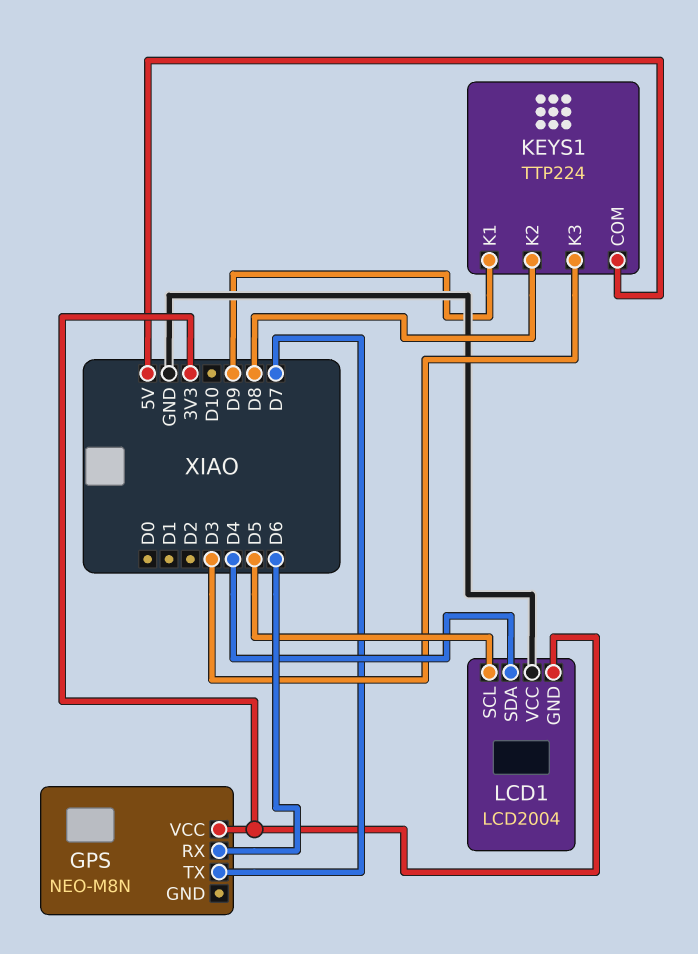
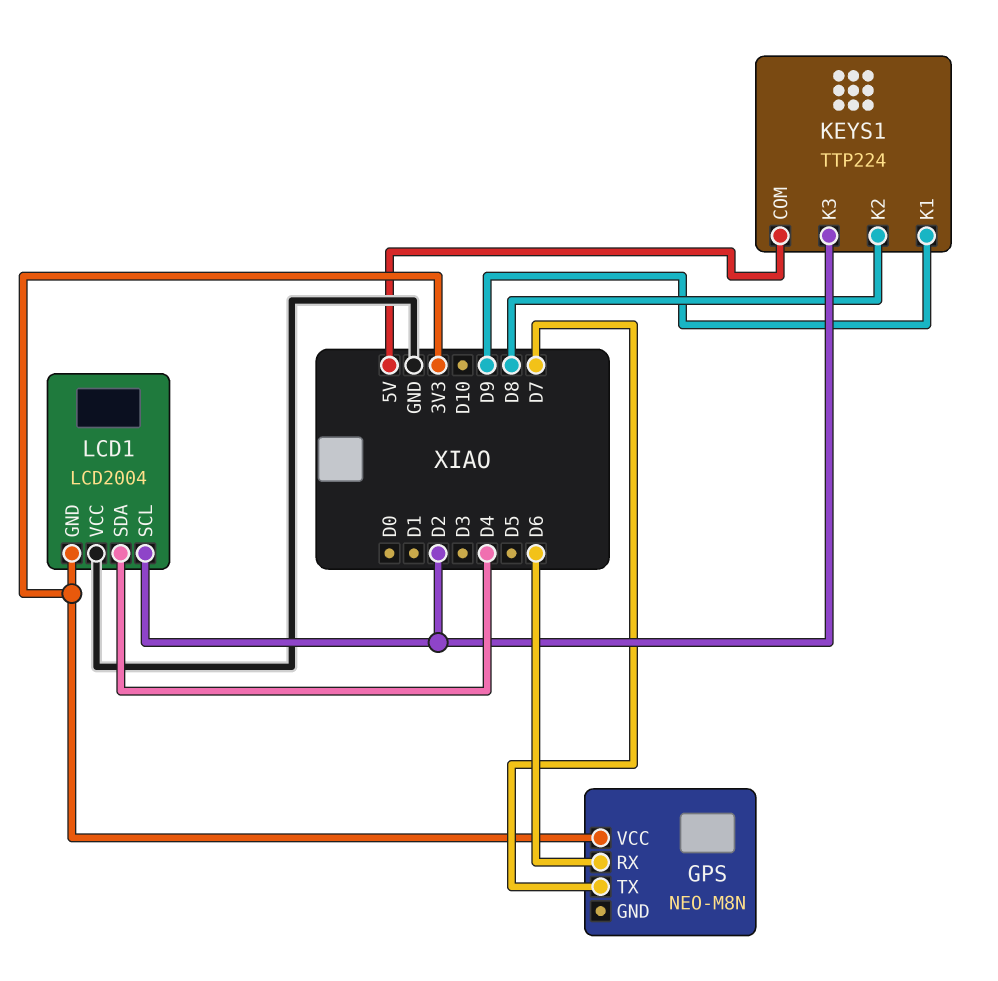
KEYS1 pin K3: D3 -> D2
LCD1 pin SCL: D5 -> D2

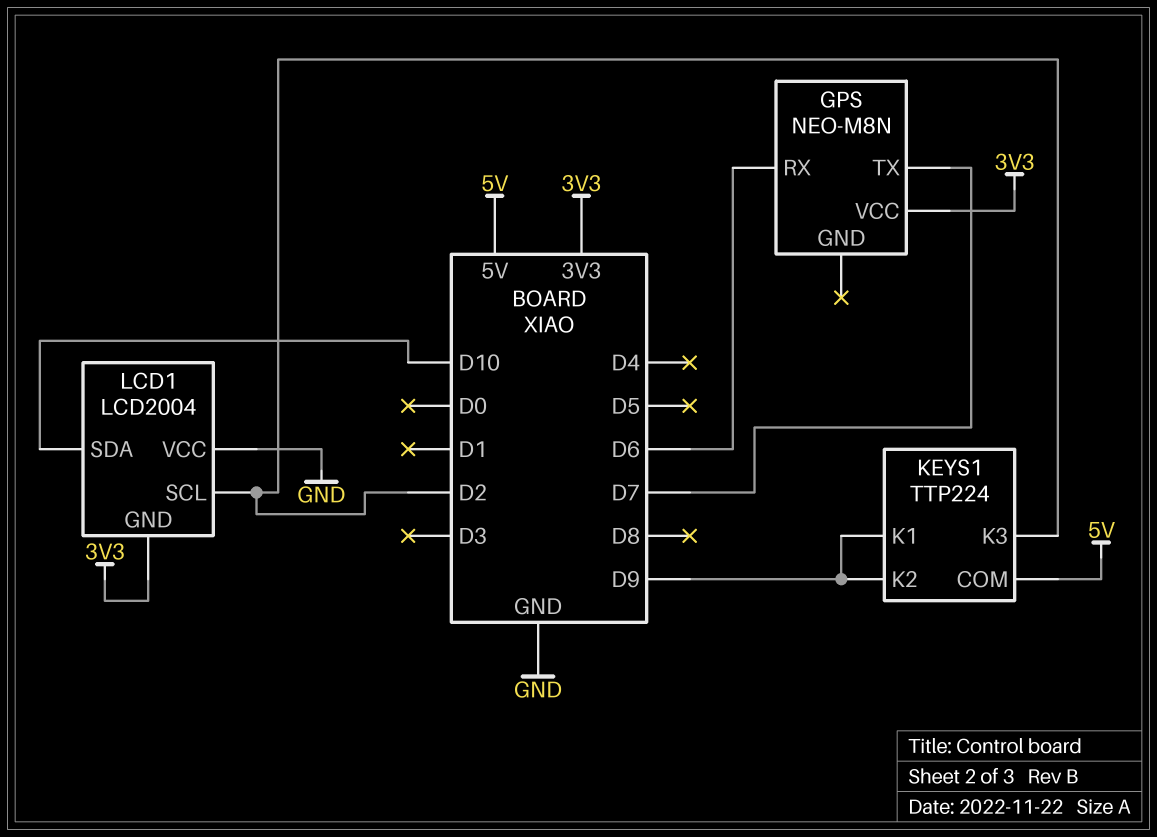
KEYS1 pin K2: D8 -> D9
LCD1 pin SDA: D4 -> D10

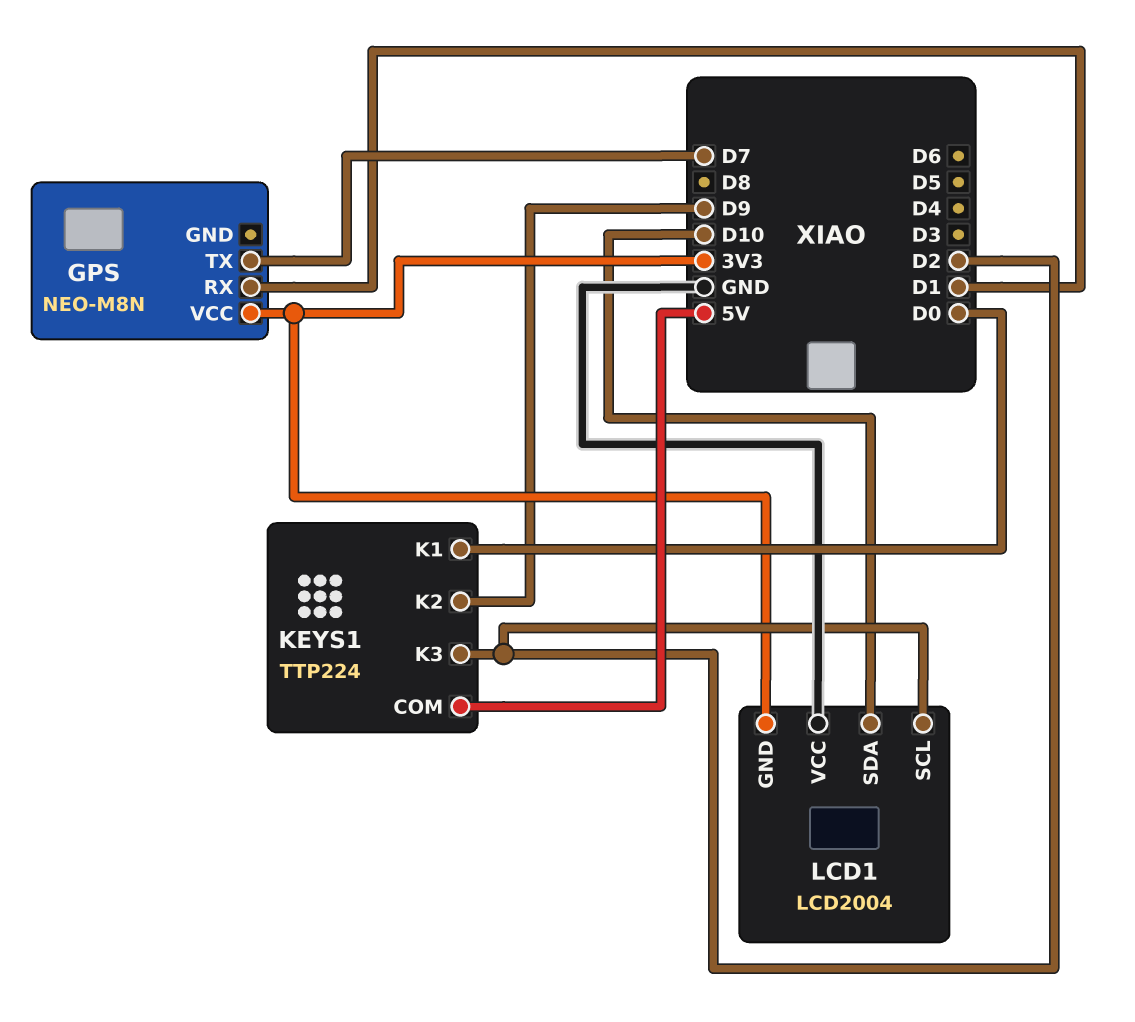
GPS pin RX: D6 -> D1
KEYS1 pin K1: D9 -> D0

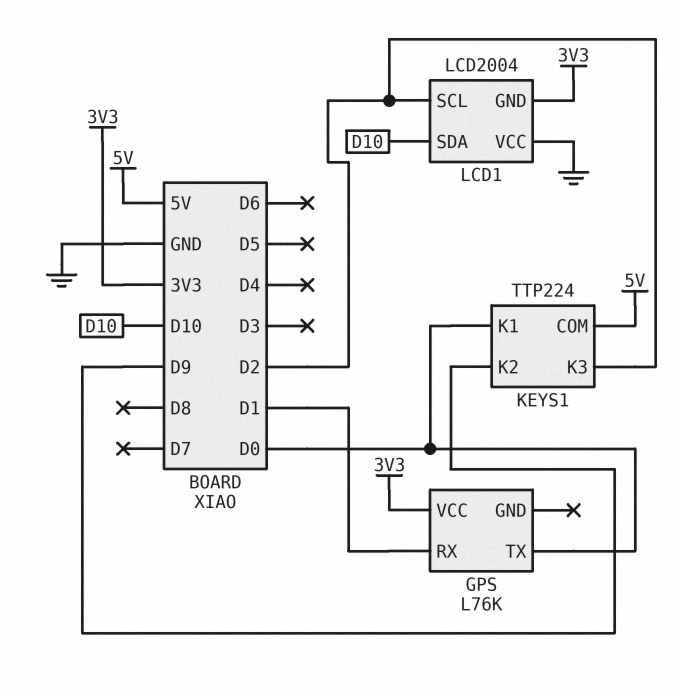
GPS: NEO-M8N -> L76K
GPS pin TX: D7 -> D0

